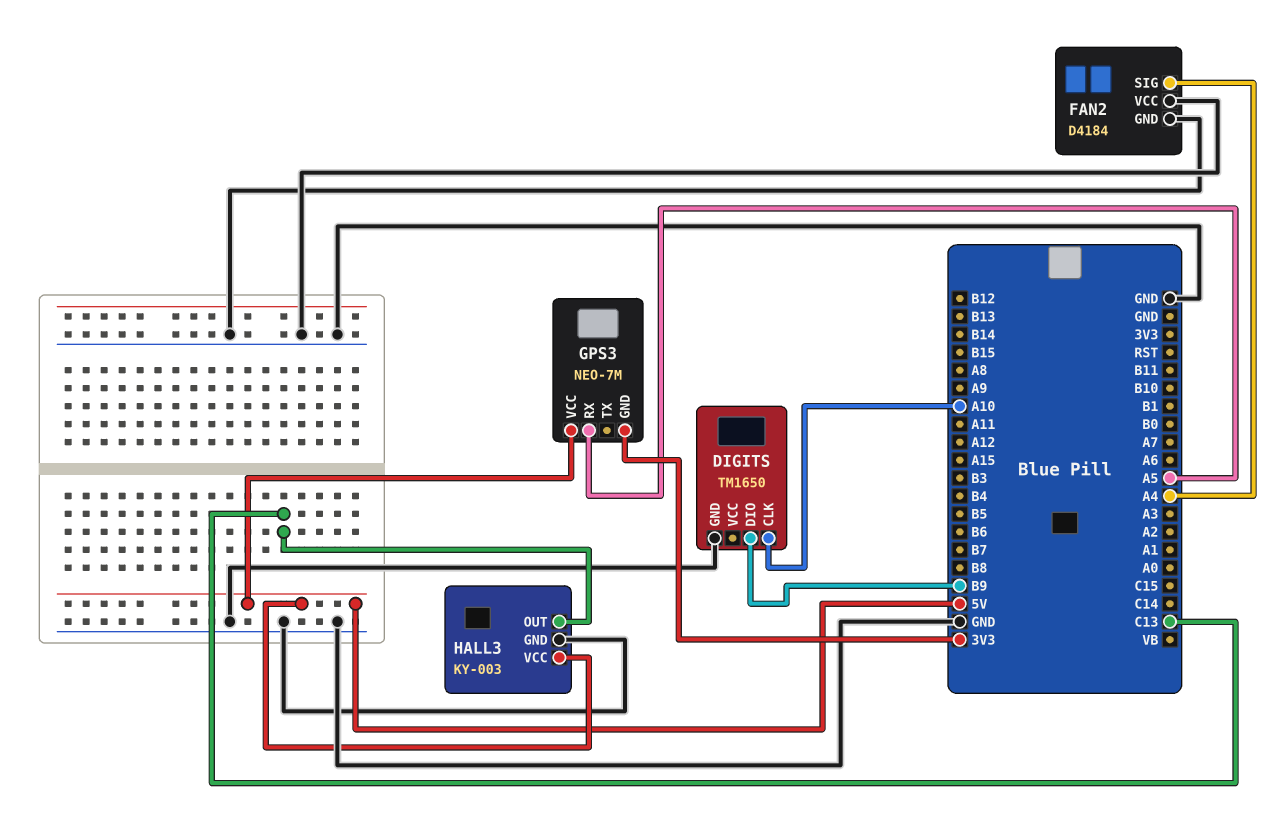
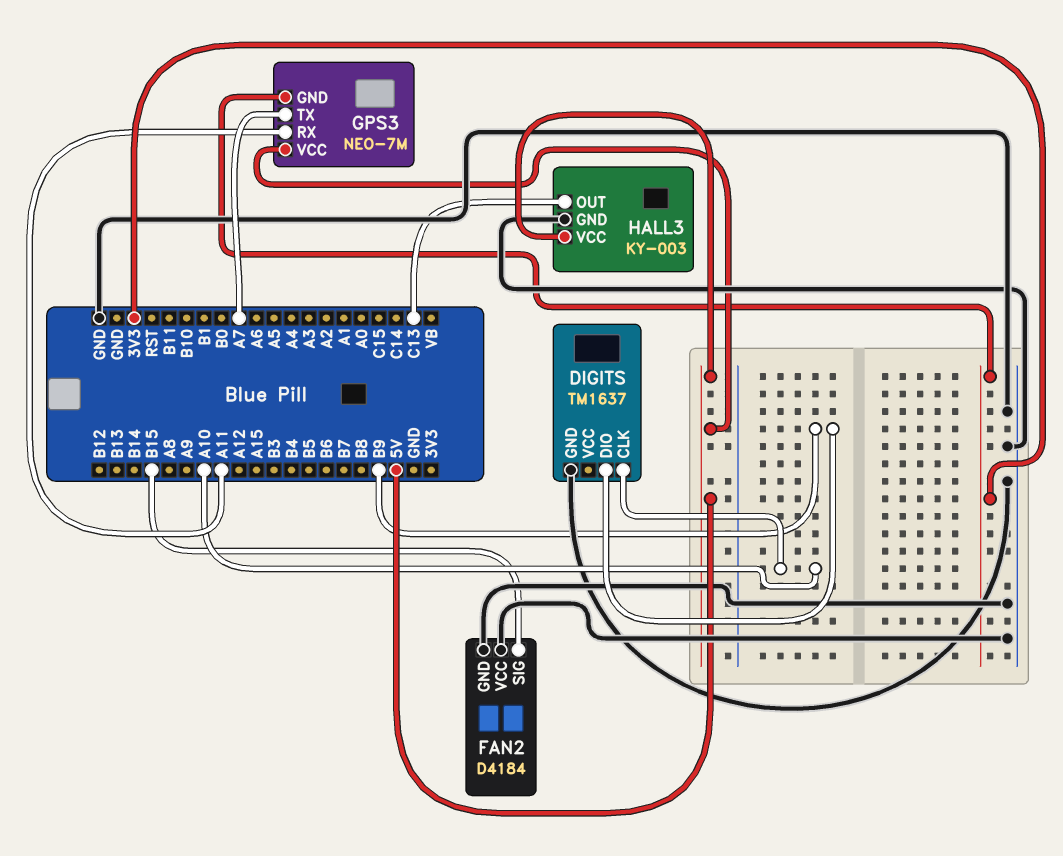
DIGITS: TM1650 -> TM1637
FAN2 pin SIG: A4 -> B15
GPS3 pin RX: A5 -> A11
GPS3 pin TX: none -> A7

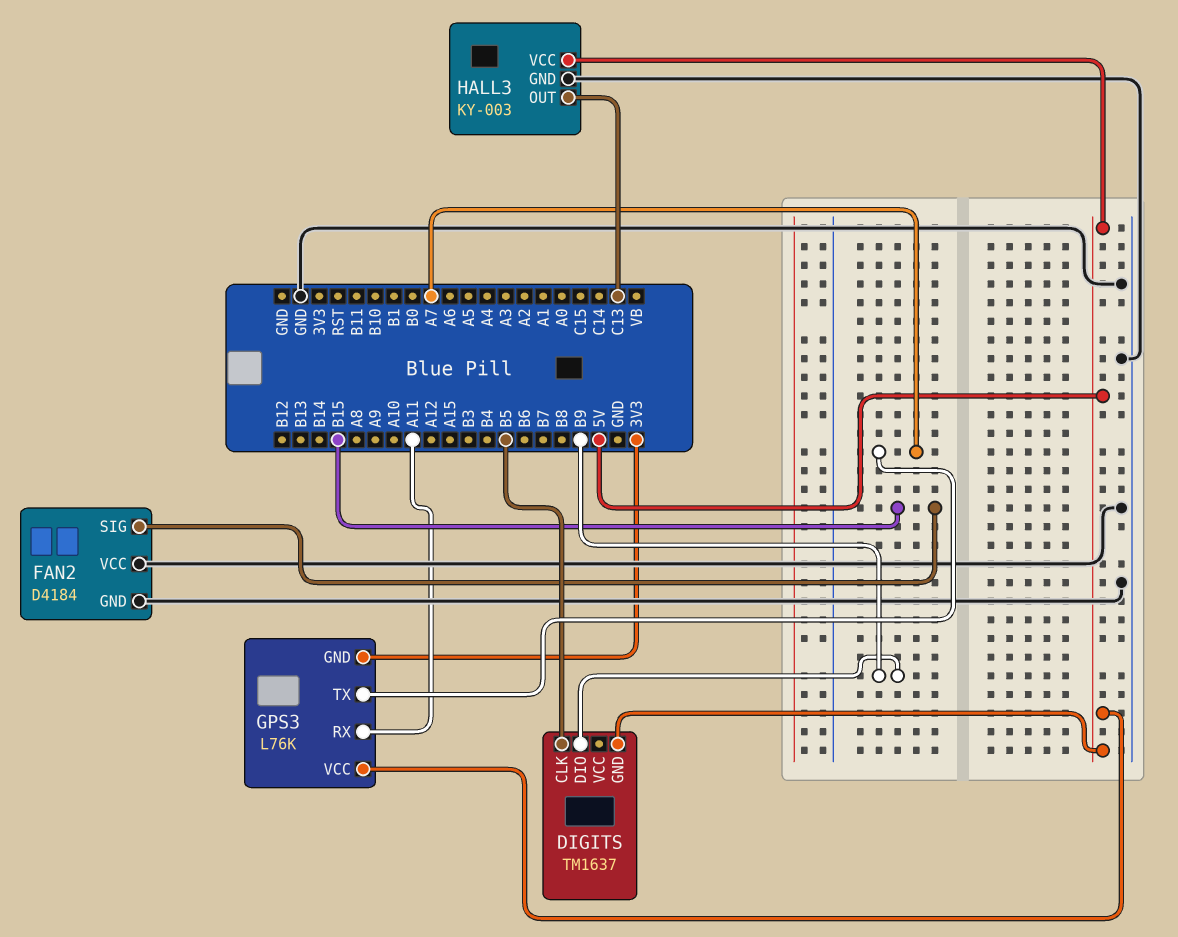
DIGITS pin CLK: A10 -> B5
DIGITS pin GND: GND -> 5V
GPS3: NEO-7M -> L76K

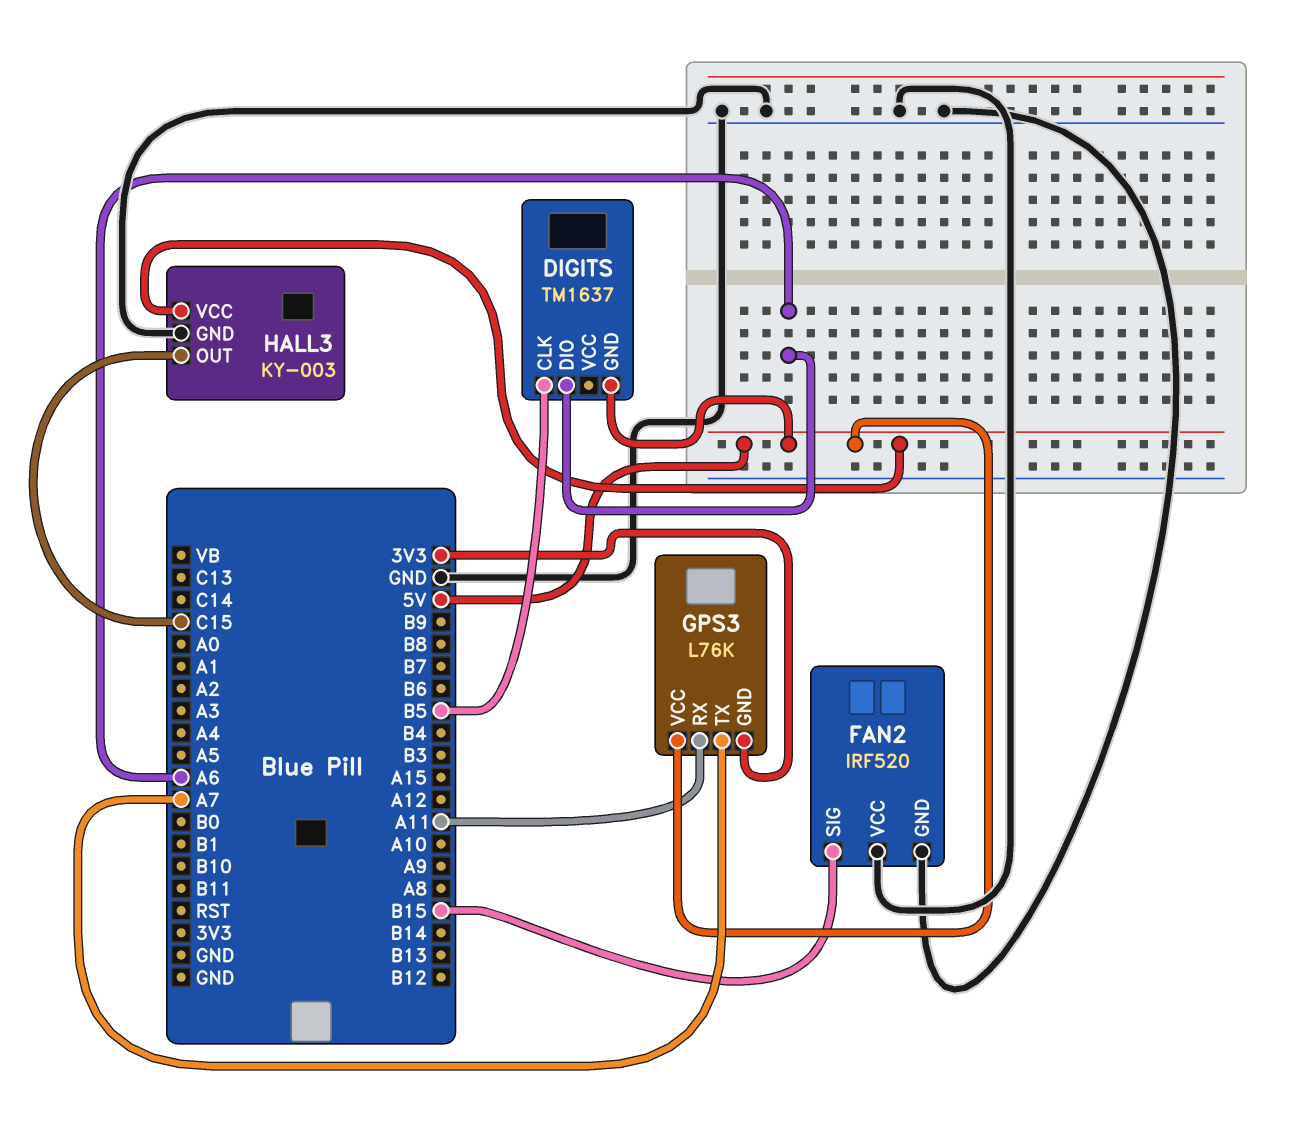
DIGITS pin DIO: B9 -> A6
FAN2: D4184 -> IRF520
HALL3 pin OUT: C13 -> C15

